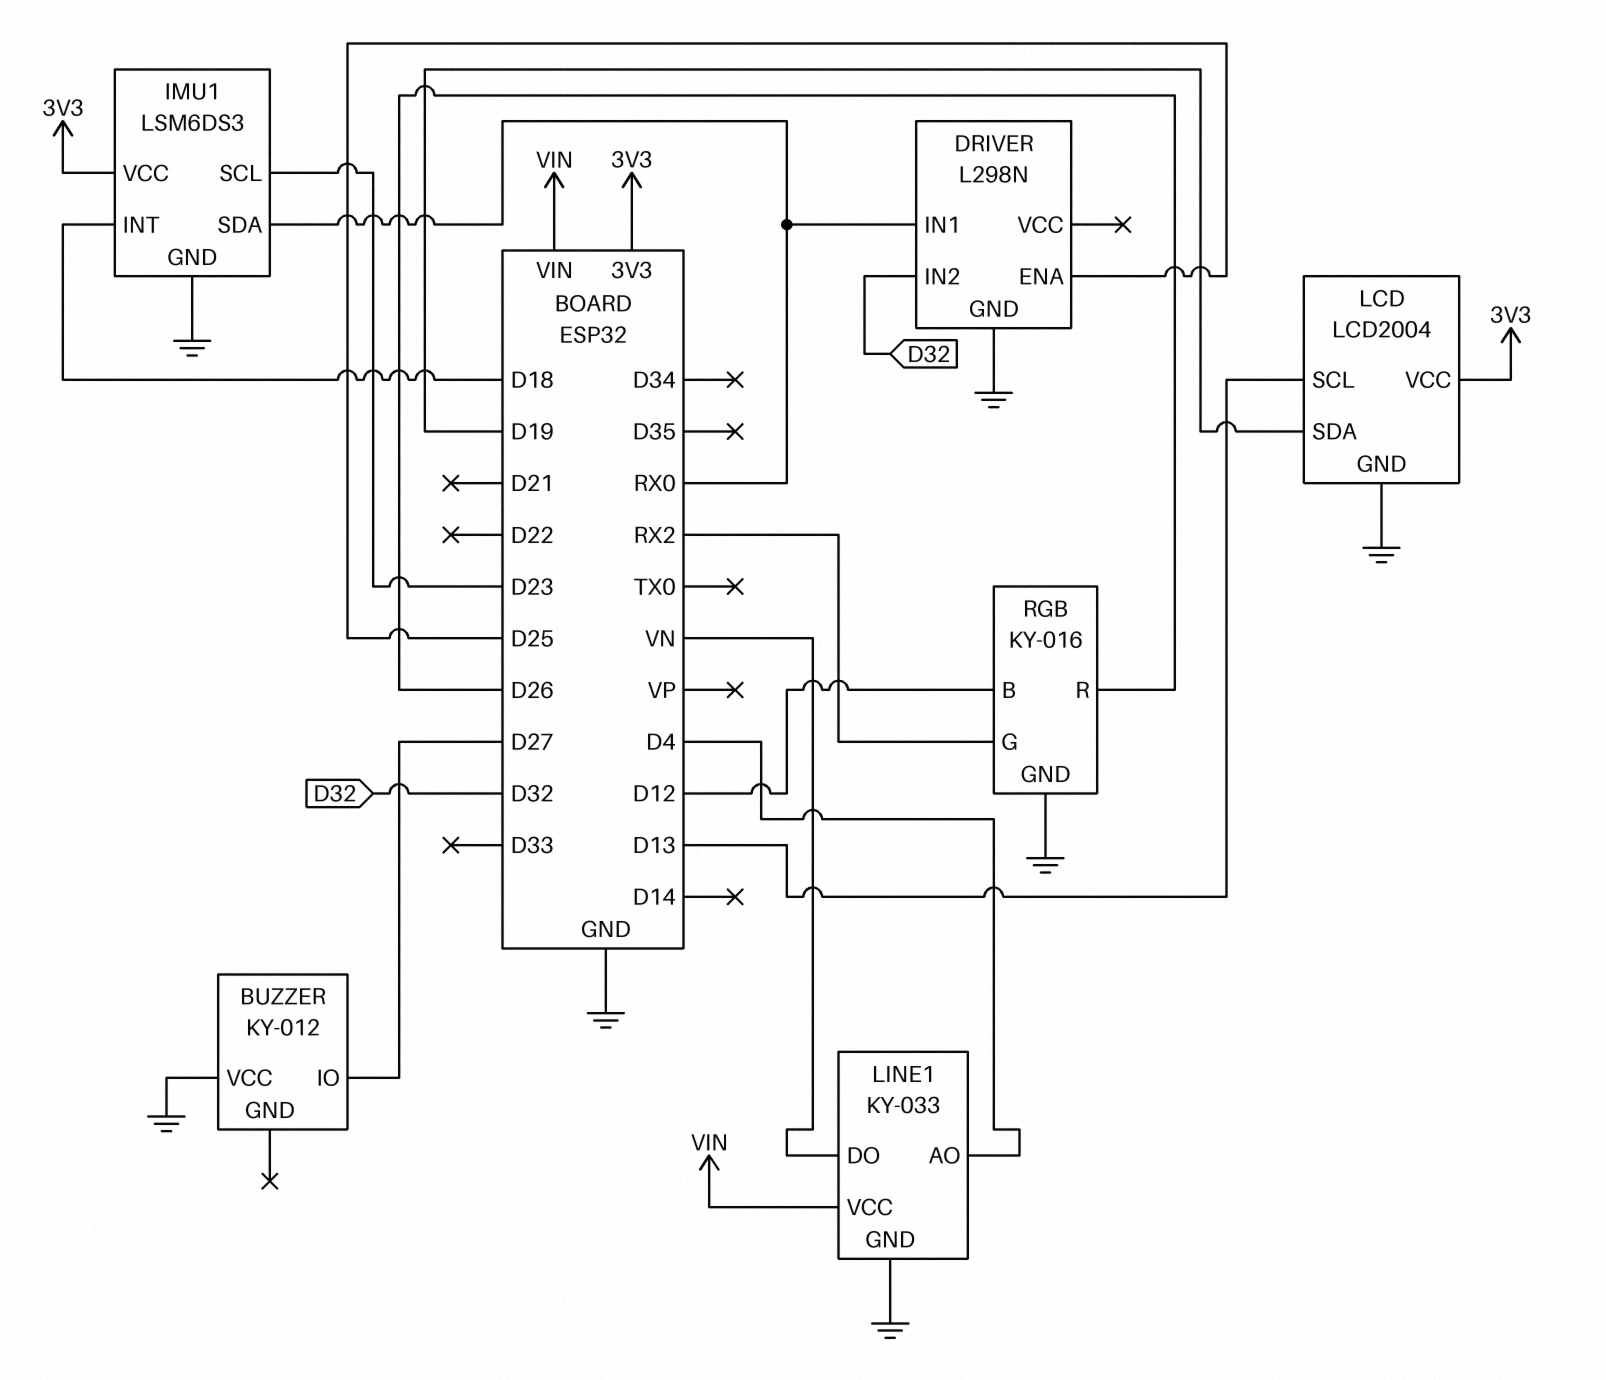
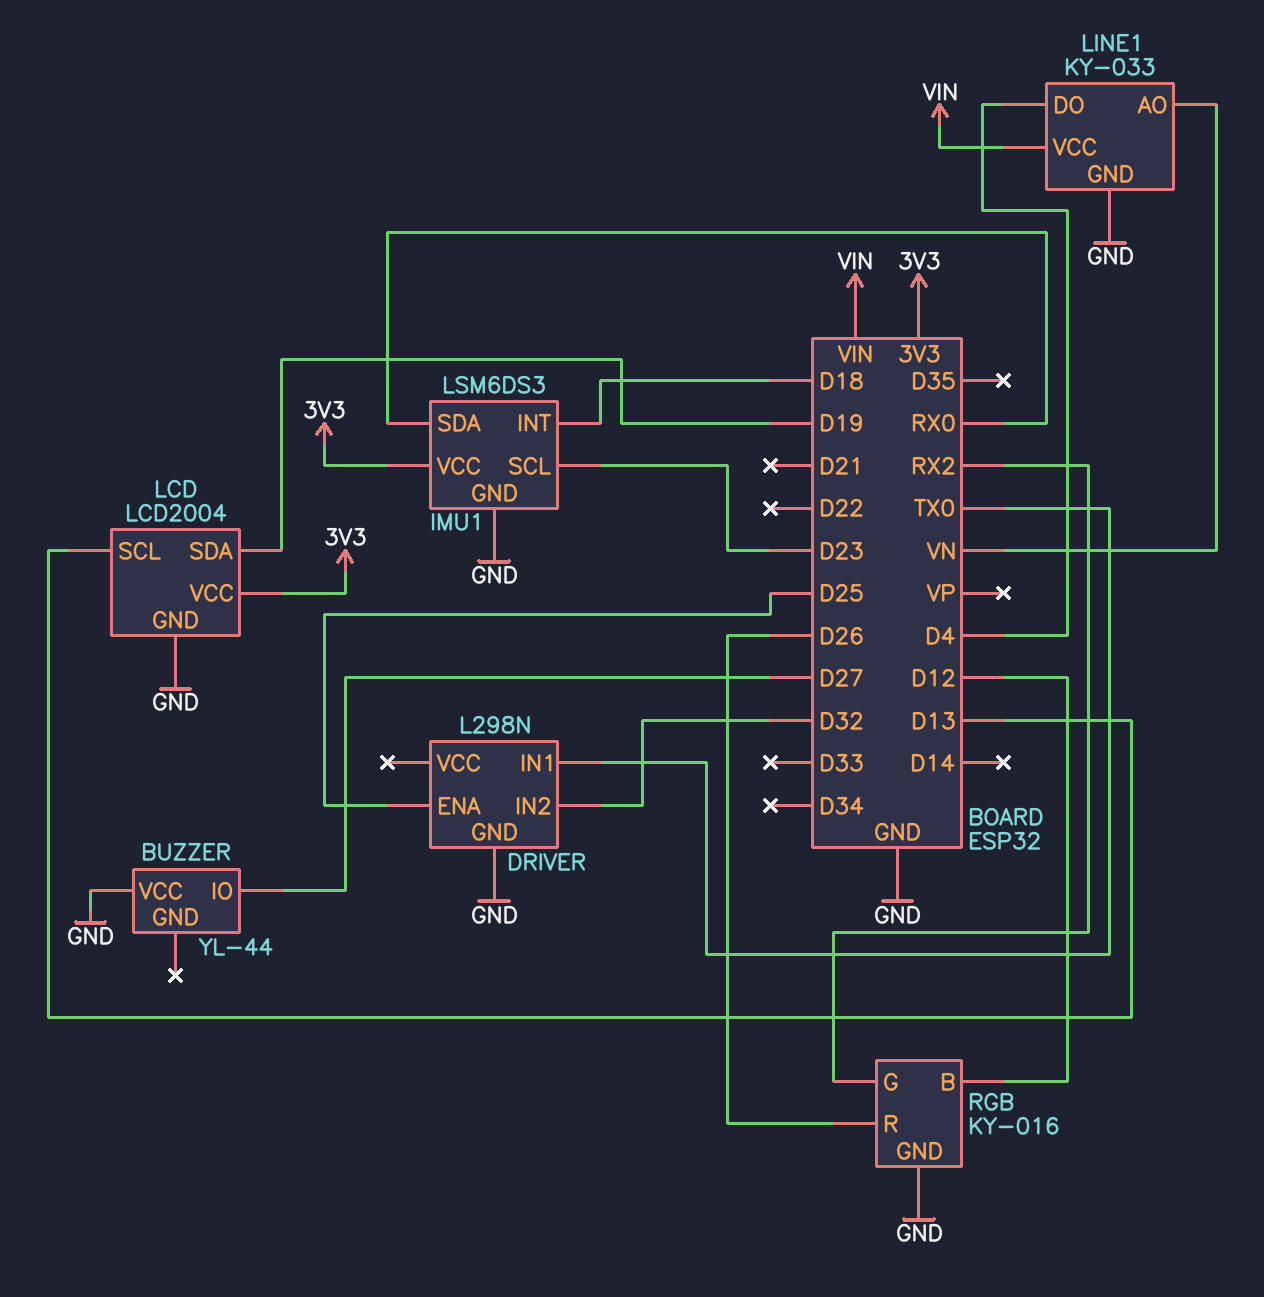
BUZZER: KY-012 -> YL-44
DRIVER pin IN1: RX0 -> TX0
LINE1 pin AO: D4 -> VN
LINE1 pin DO: VN -> D4

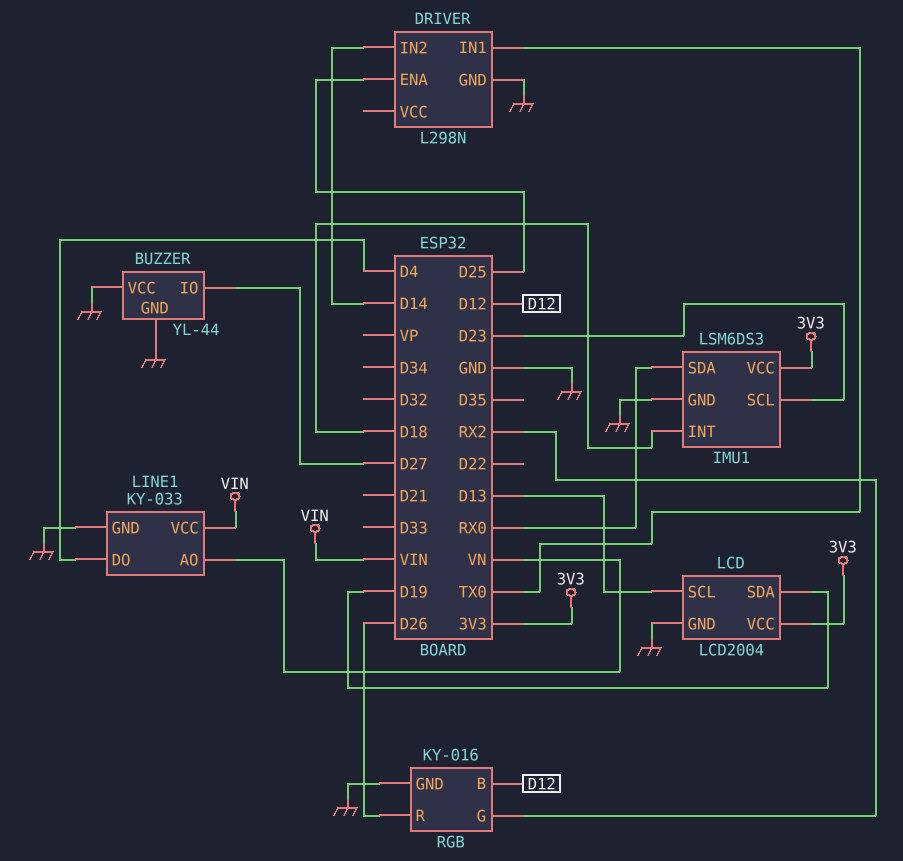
BUZZER pin GND: none -> GND
DRIVER pin IN2: D32 -> D14

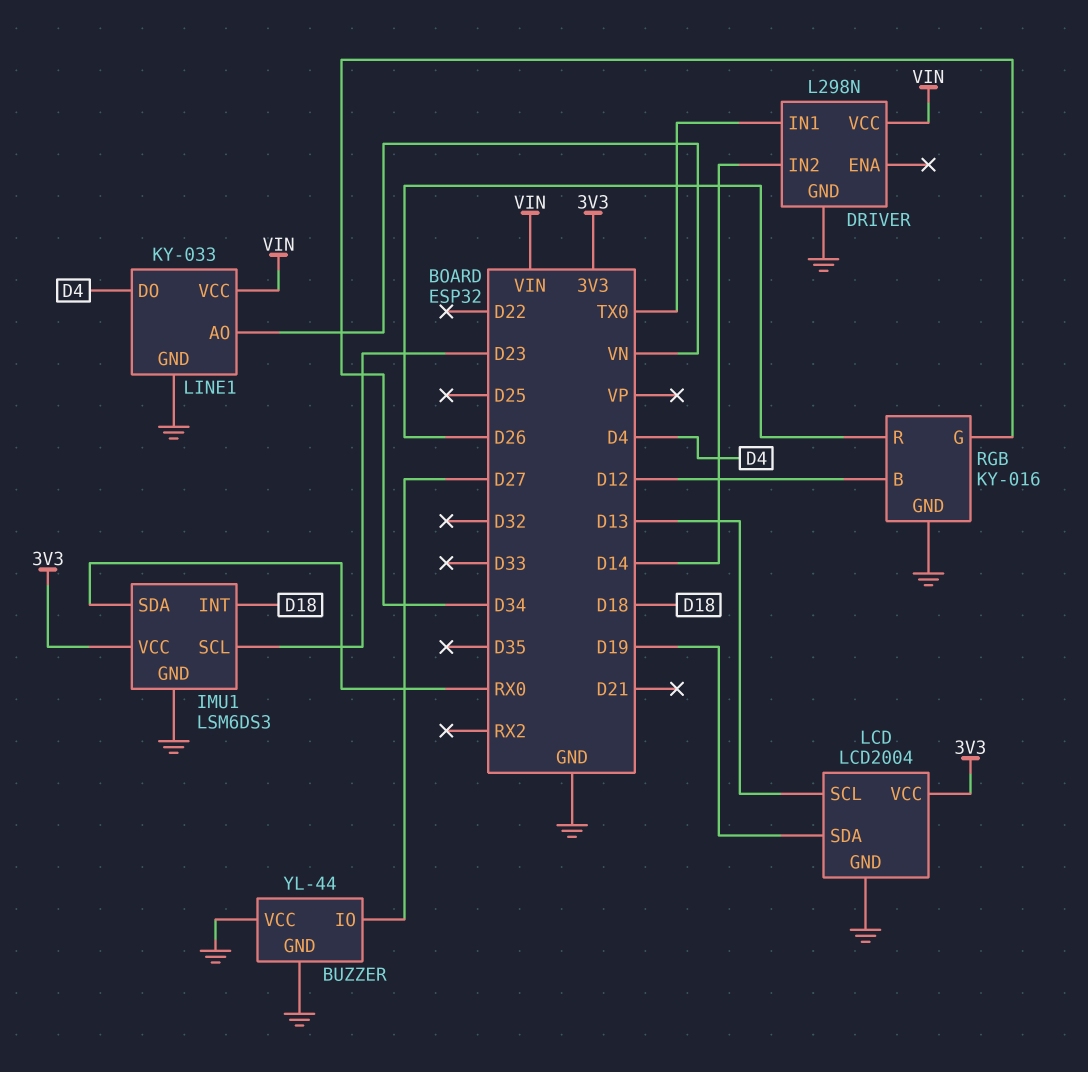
DRIVER pin ENA: D25 -> none
DRIVER pin VCC: none -> VIN
RGB pin G: RX2 -> D34

